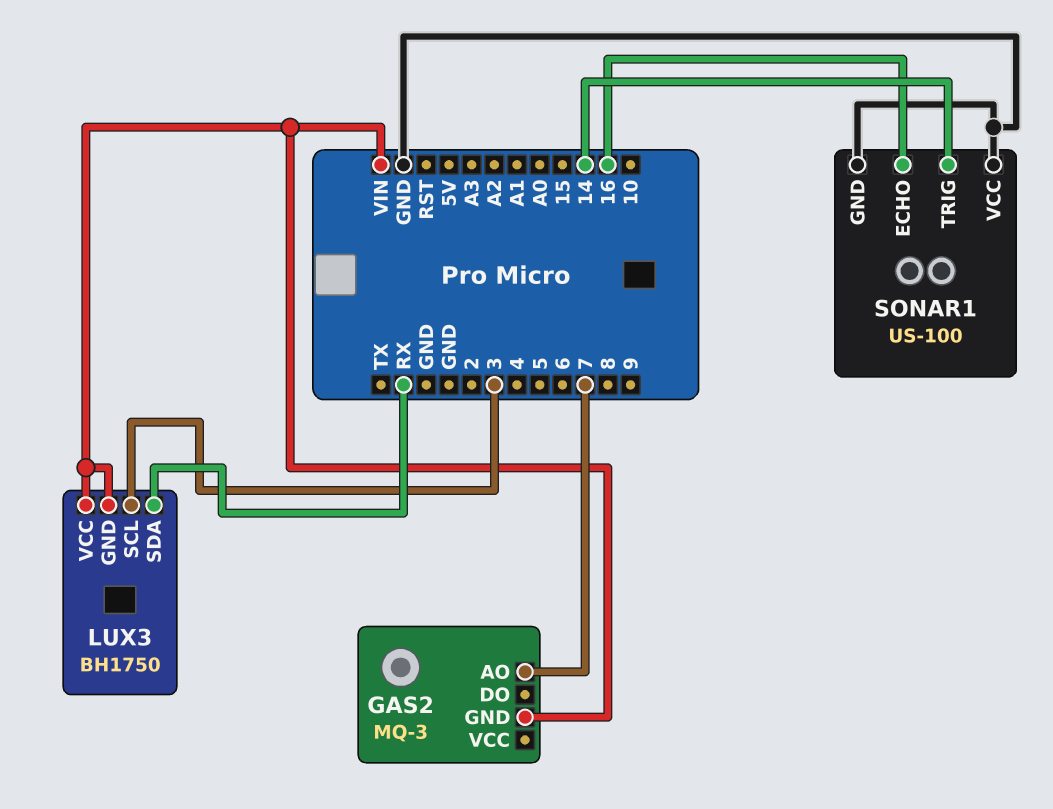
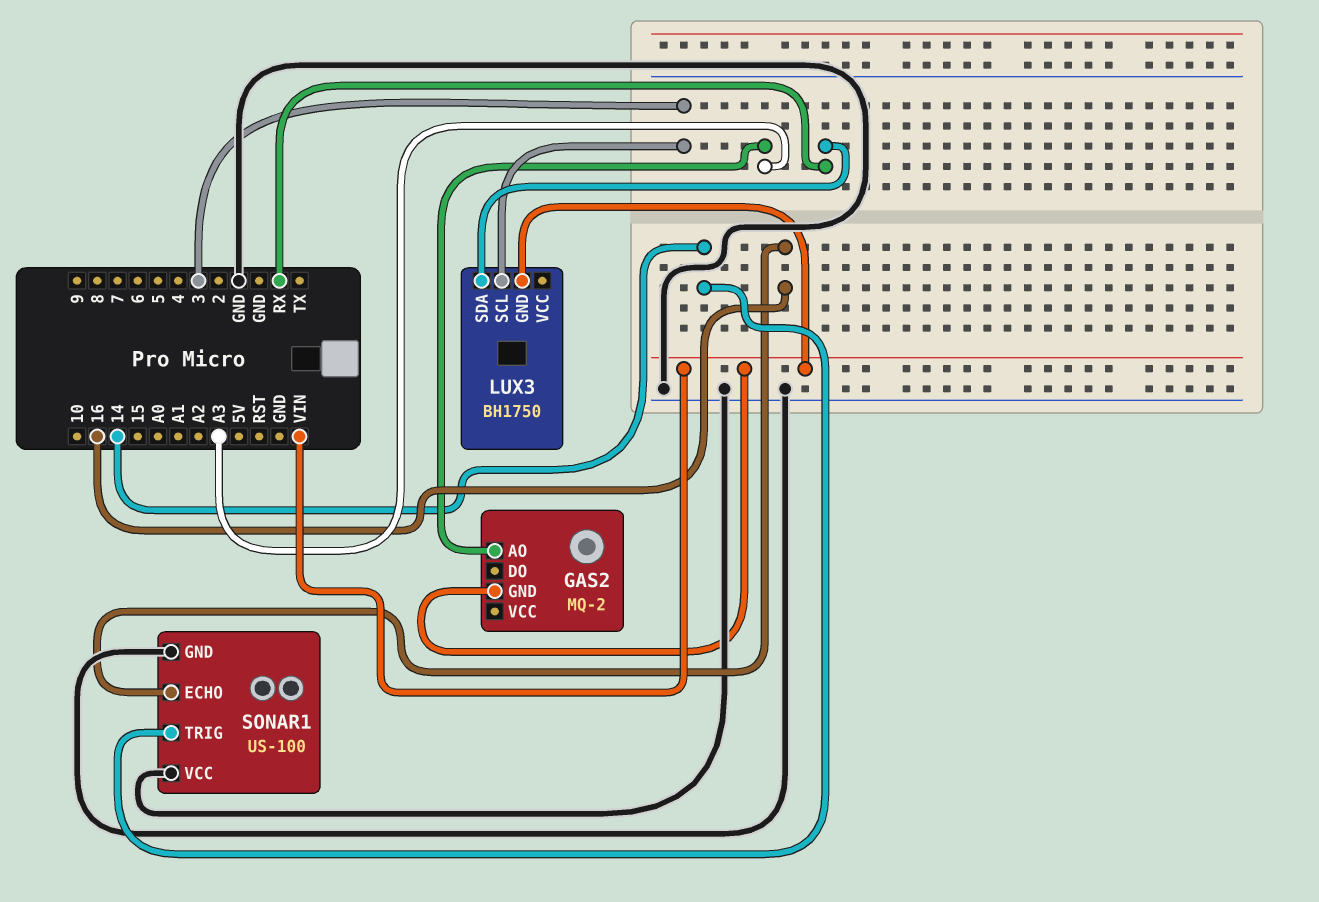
GAS2: MQ-3 -> MQ-2
GAS2 pin AO: 7 -> A3
LUX3 pin VCC: VIN -> none

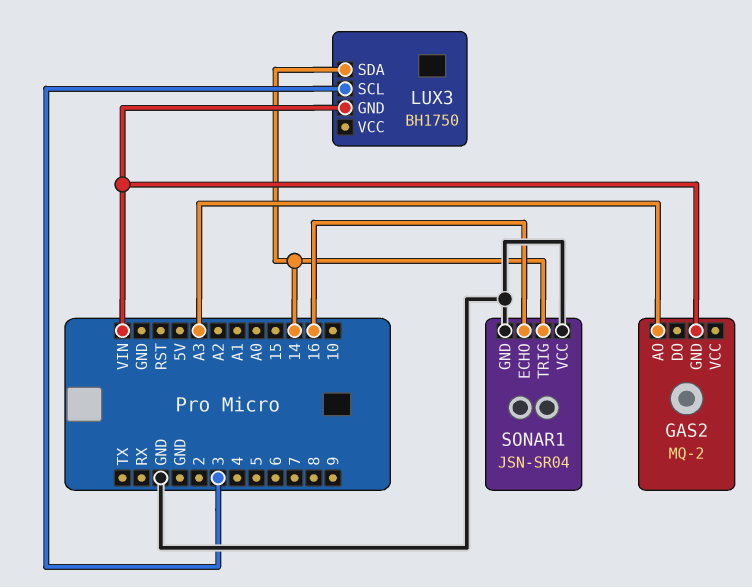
LUX3 pin SDA: RX -> 14
SONAR1: US-100 -> JSN-SR04

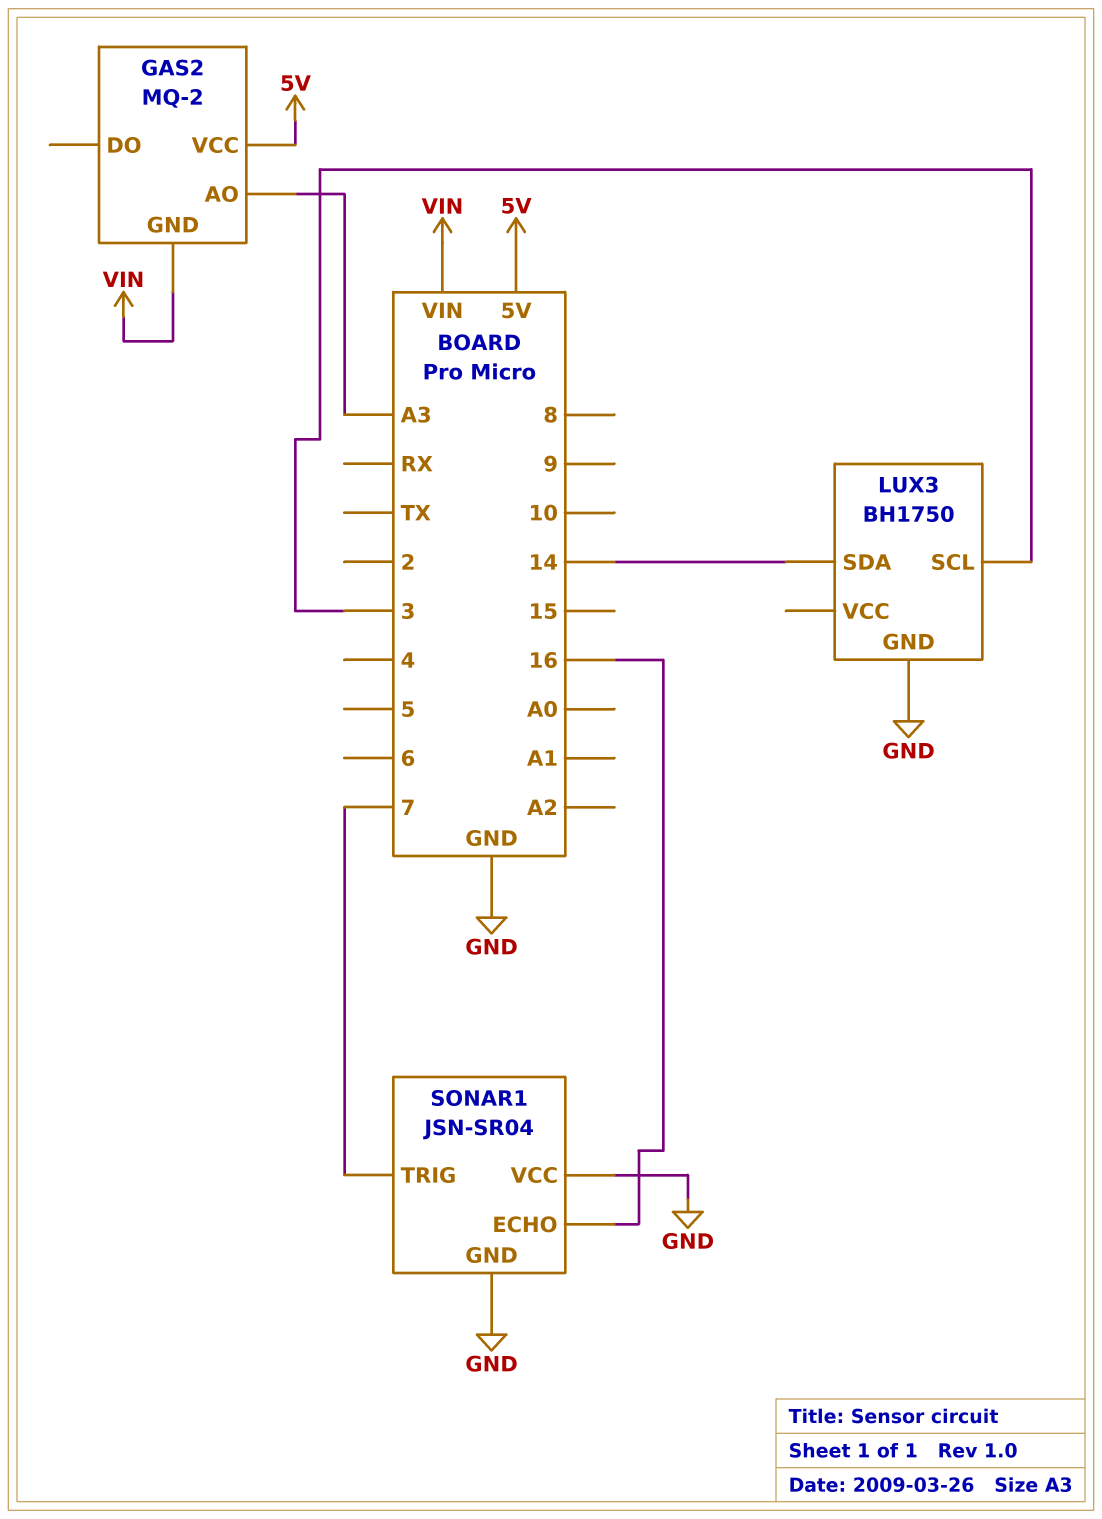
GAS2 pin VCC: none -> 5V
LUX3 pin GND: VIN -> GND
SONAR1 pin TRIG: 14 -> 7

